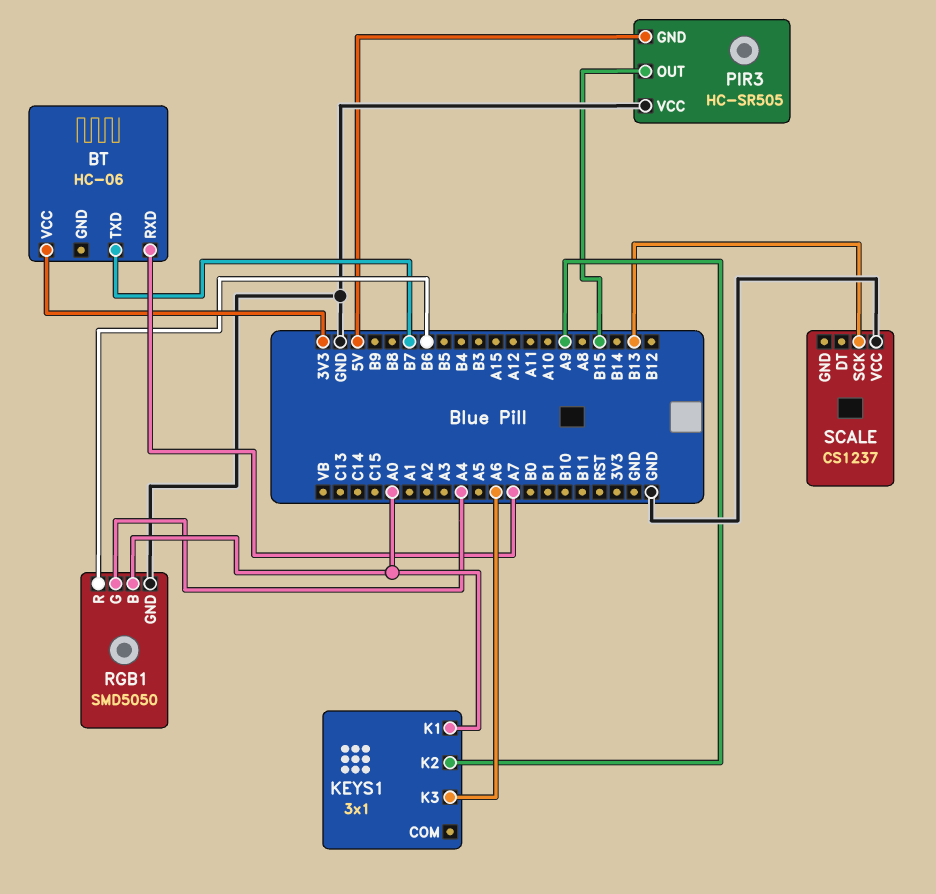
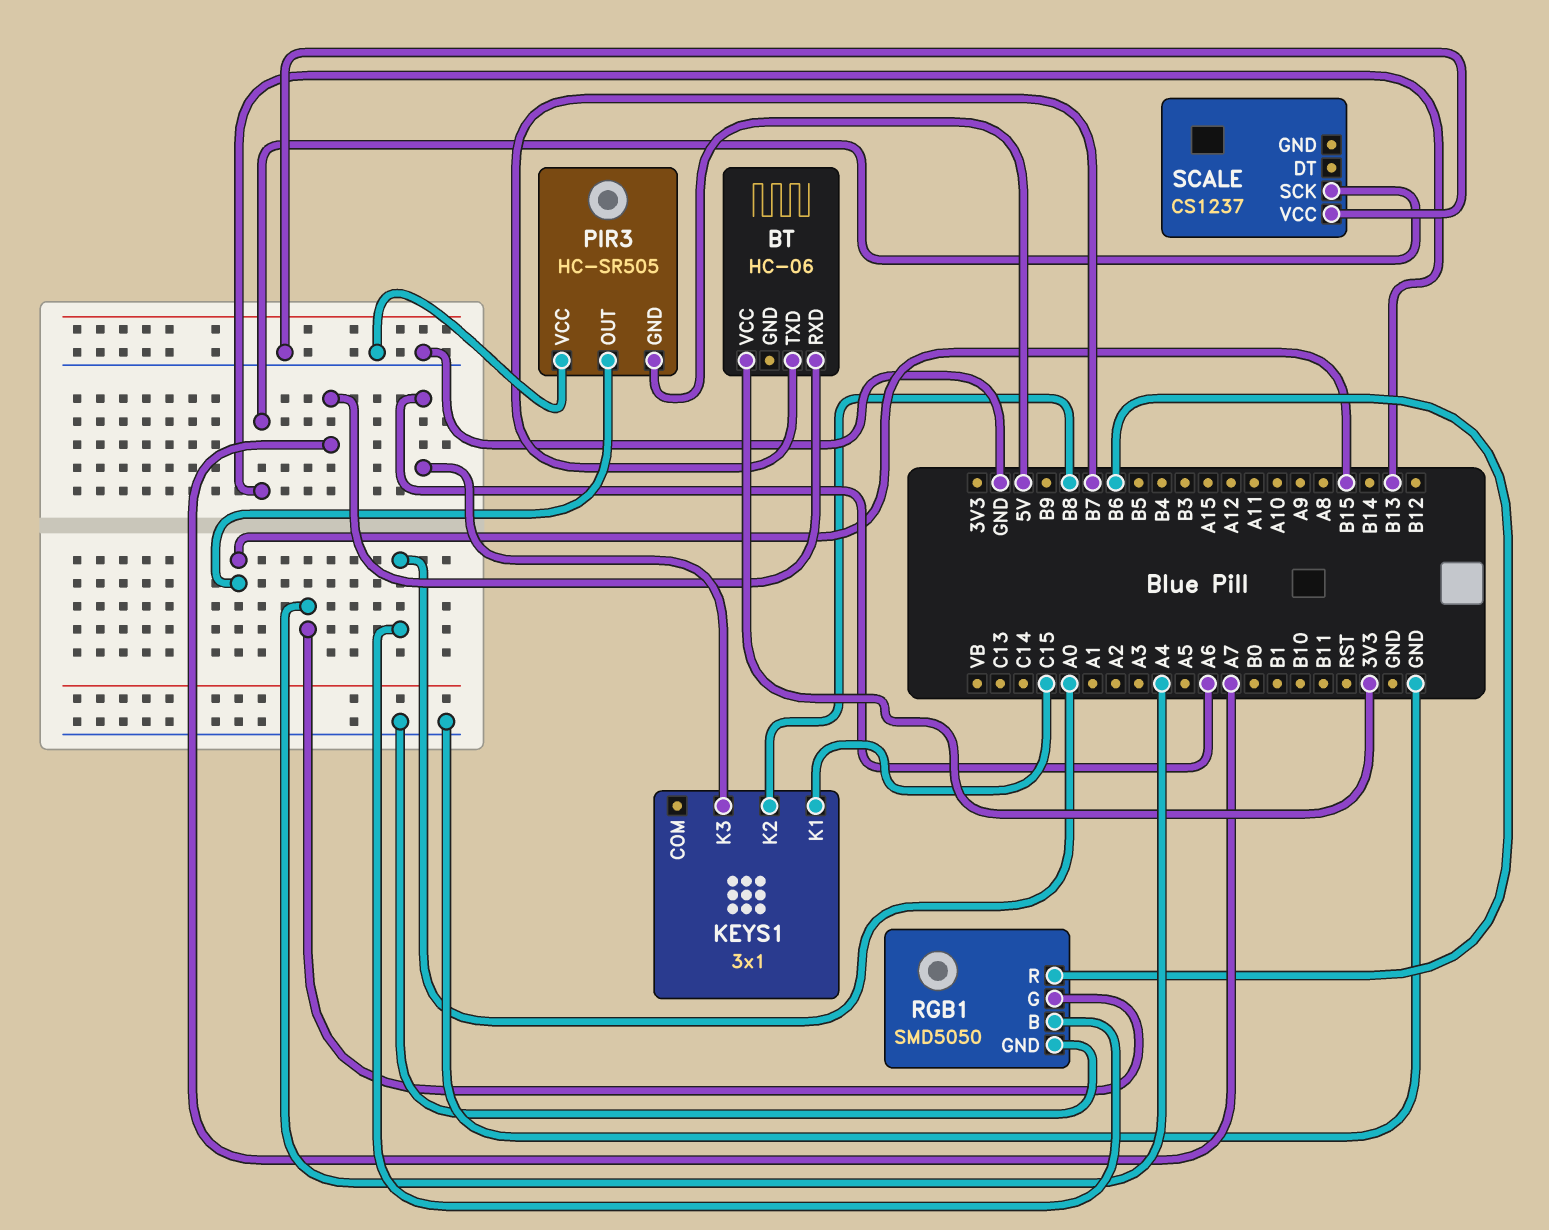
KEYS1 pin K1: A0 -> C15
KEYS1 pin K2: A9 -> B8

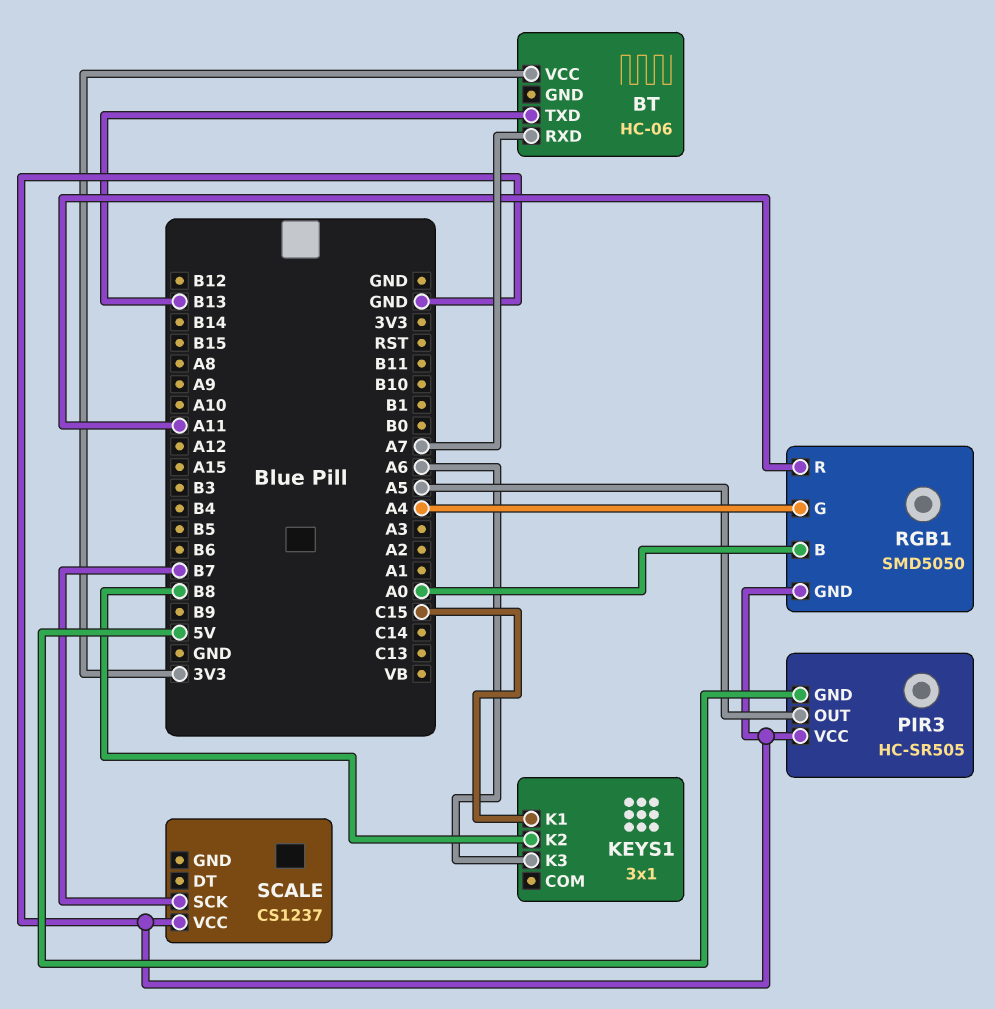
BT pin TXD: B7 -> B13
PIR3 pin OUT: B15 -> A5
RGB1 pin R: B6 -> A11
SCALE pin SCK: B13 -> B7

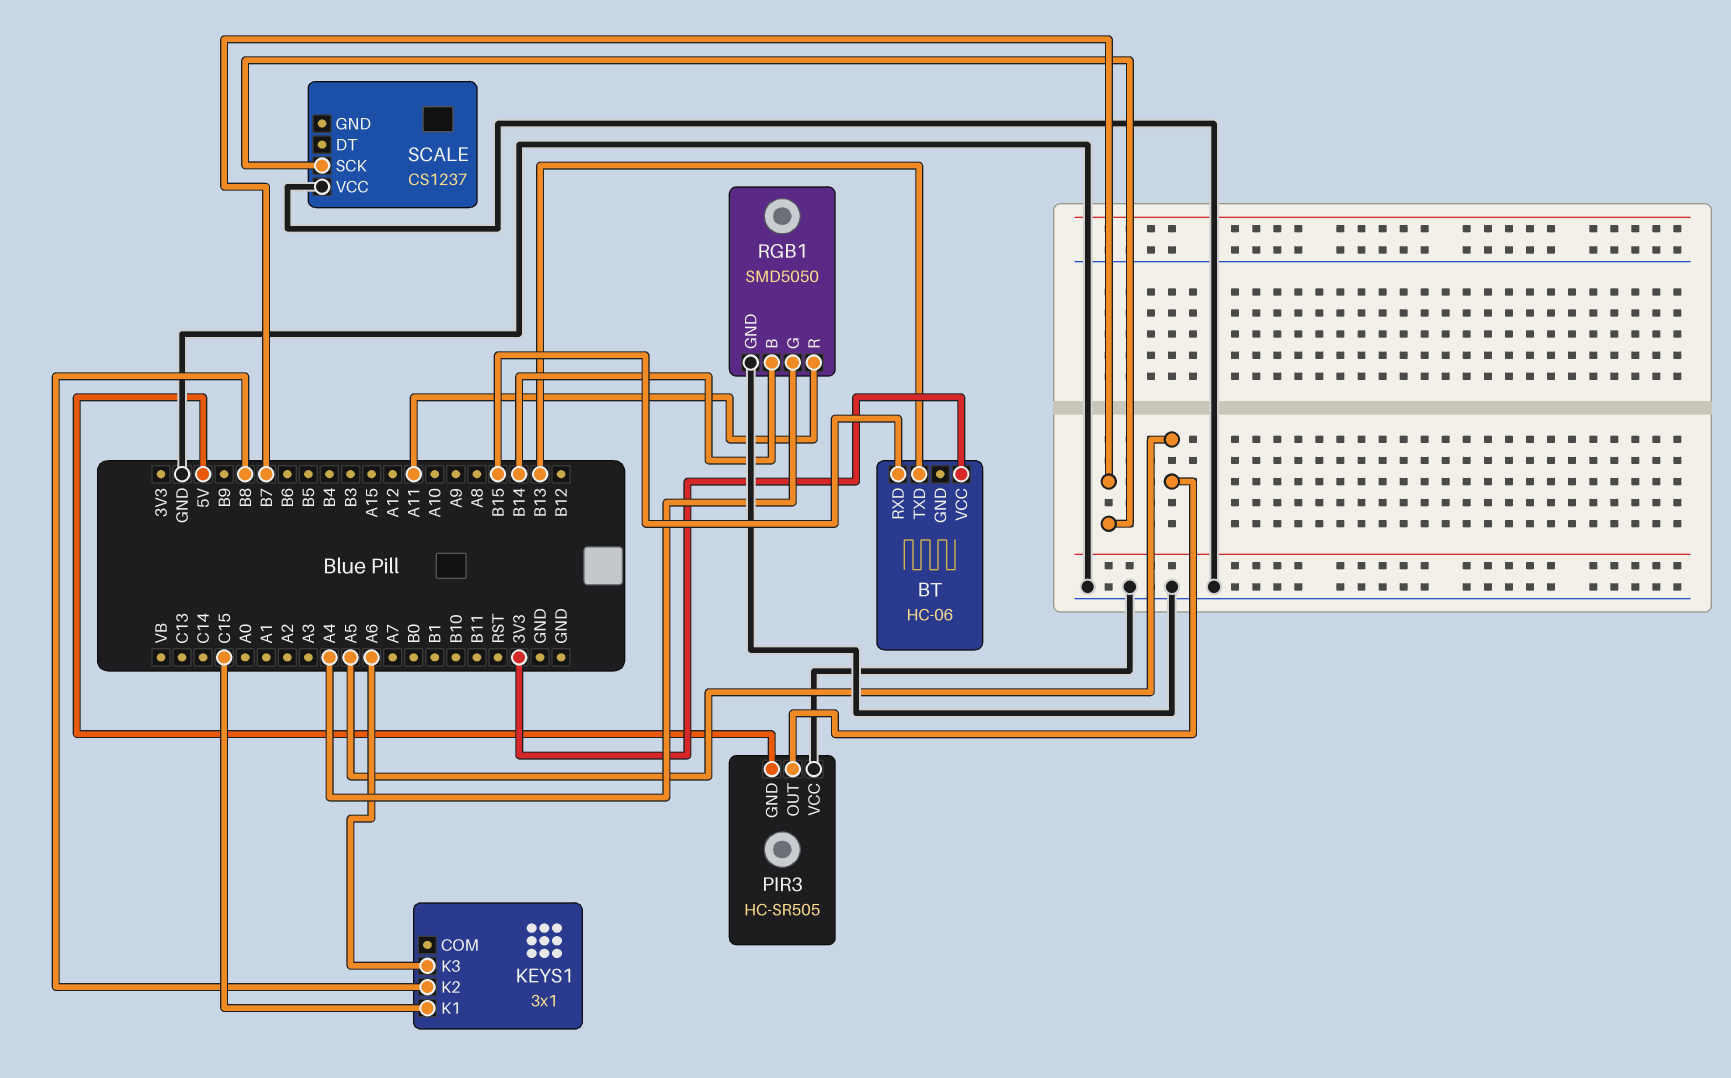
BT pin RXD: A7 -> B15
RGB1 pin B: A0 -> B14

